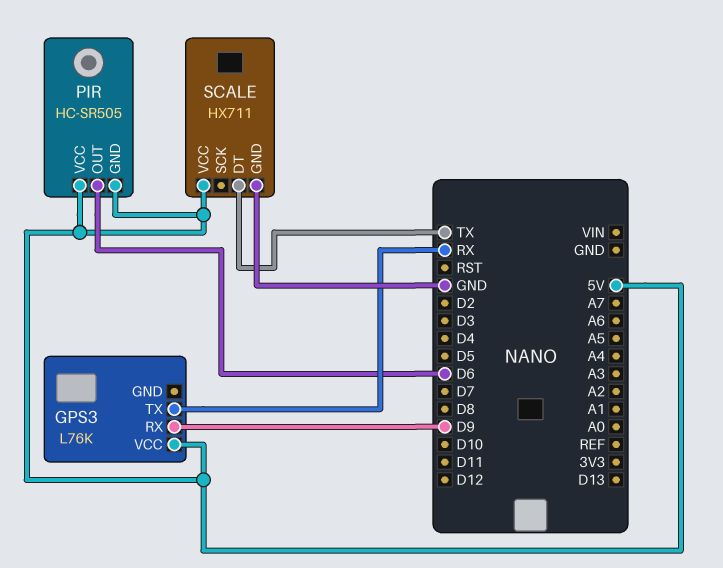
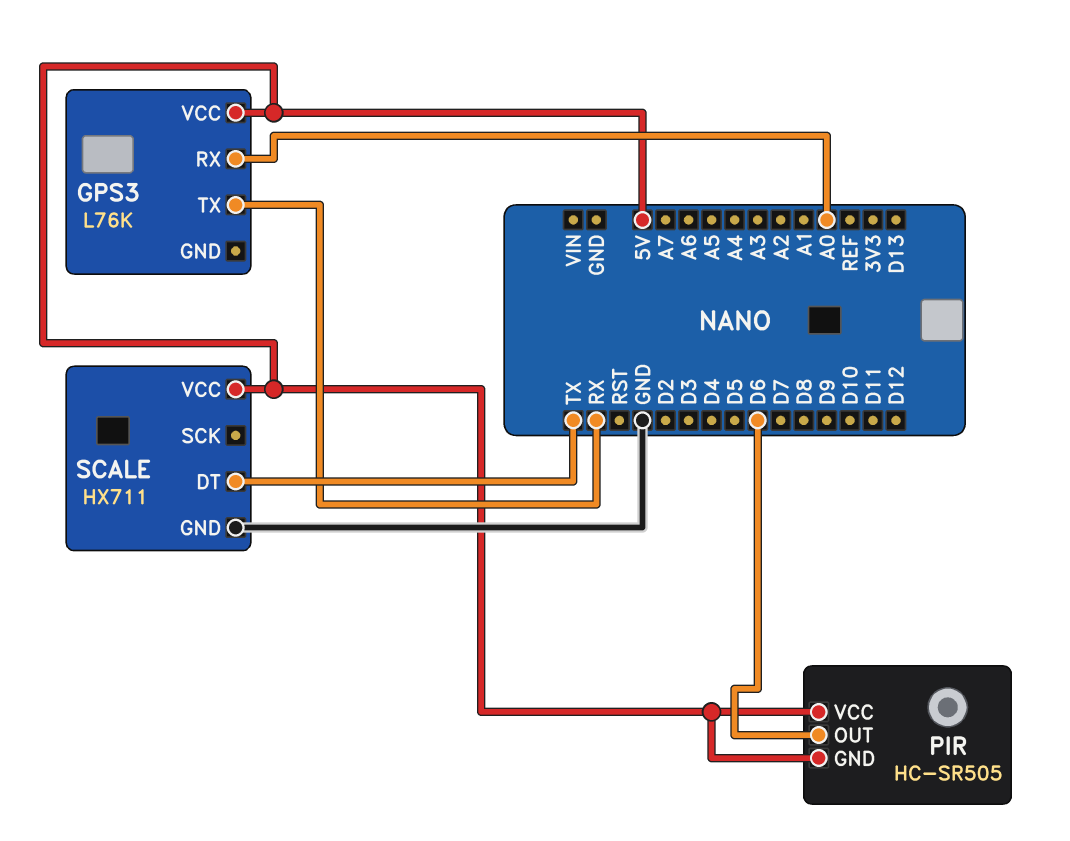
GPS3 pin RX: D9 -> A0

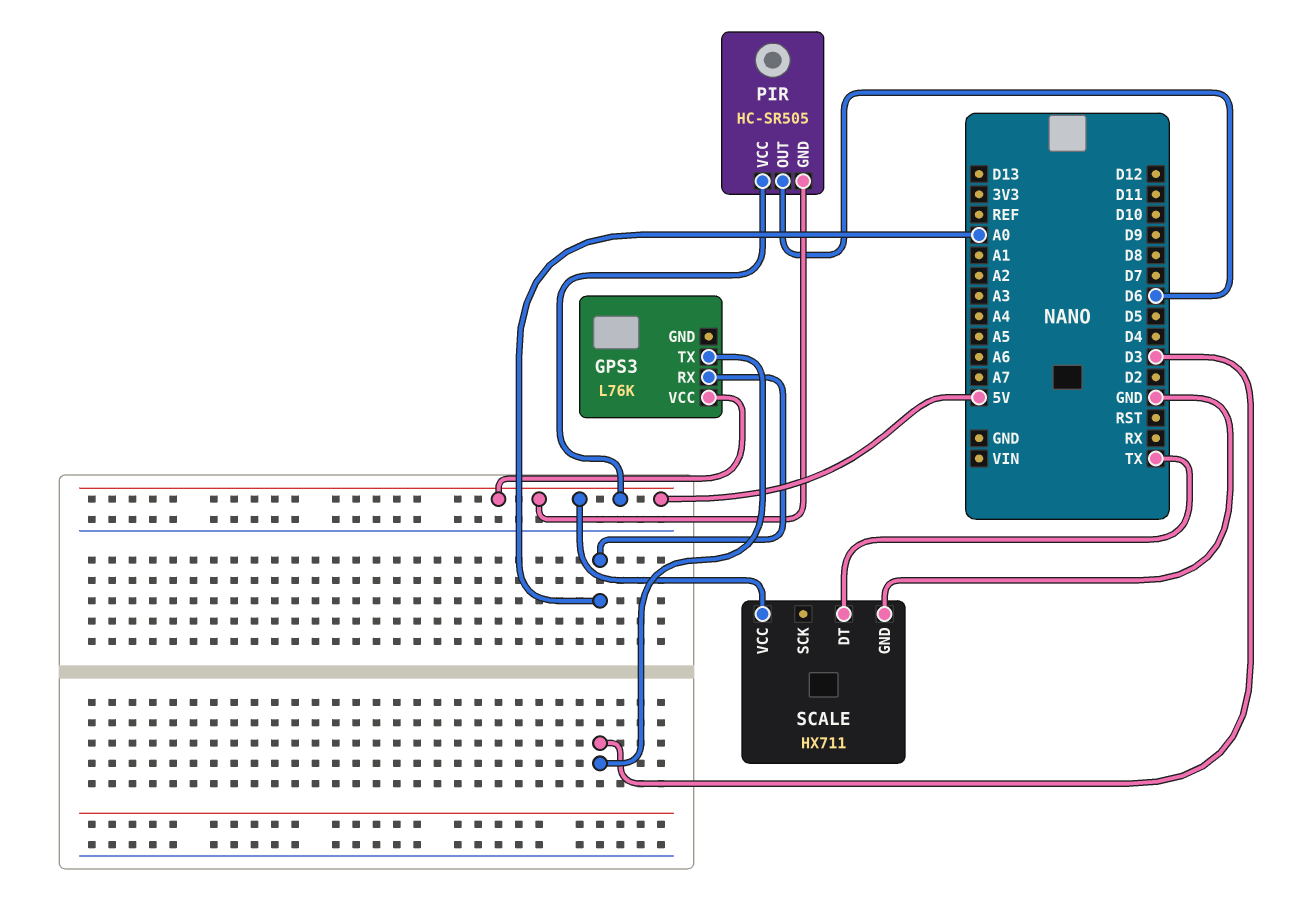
GPS3 pin TX: RX -> D3

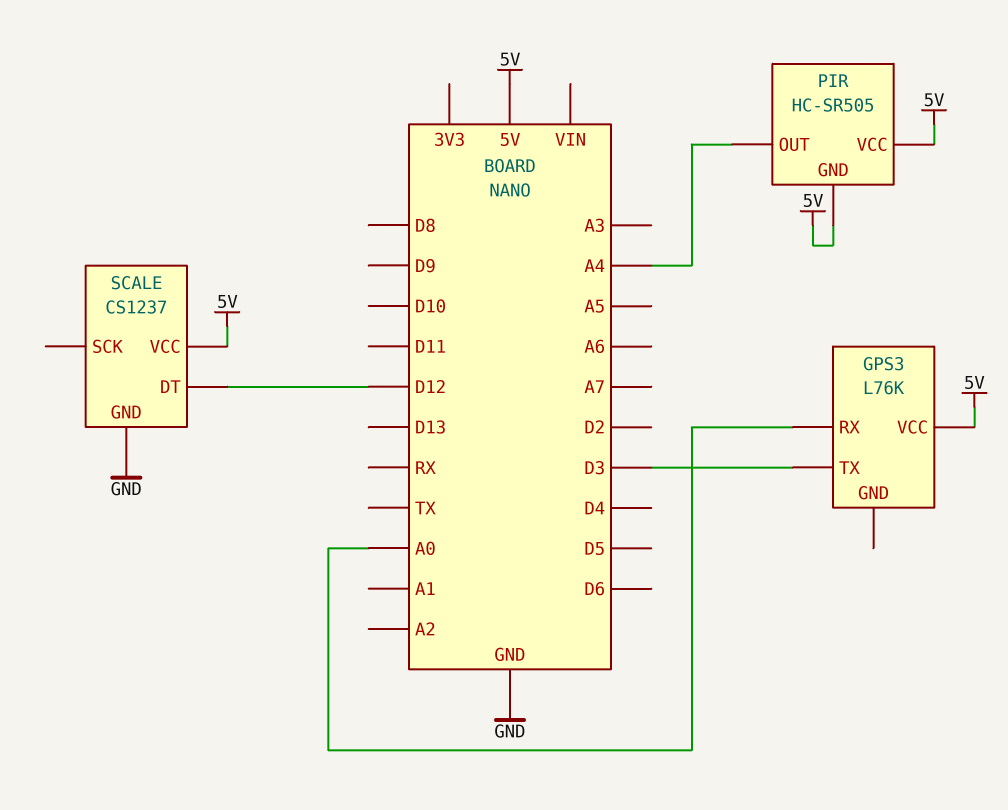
PIR pin OUT: D6 -> A4
SCALE: HX711 -> CS1237
SCALE pin DT: TX -> D12

